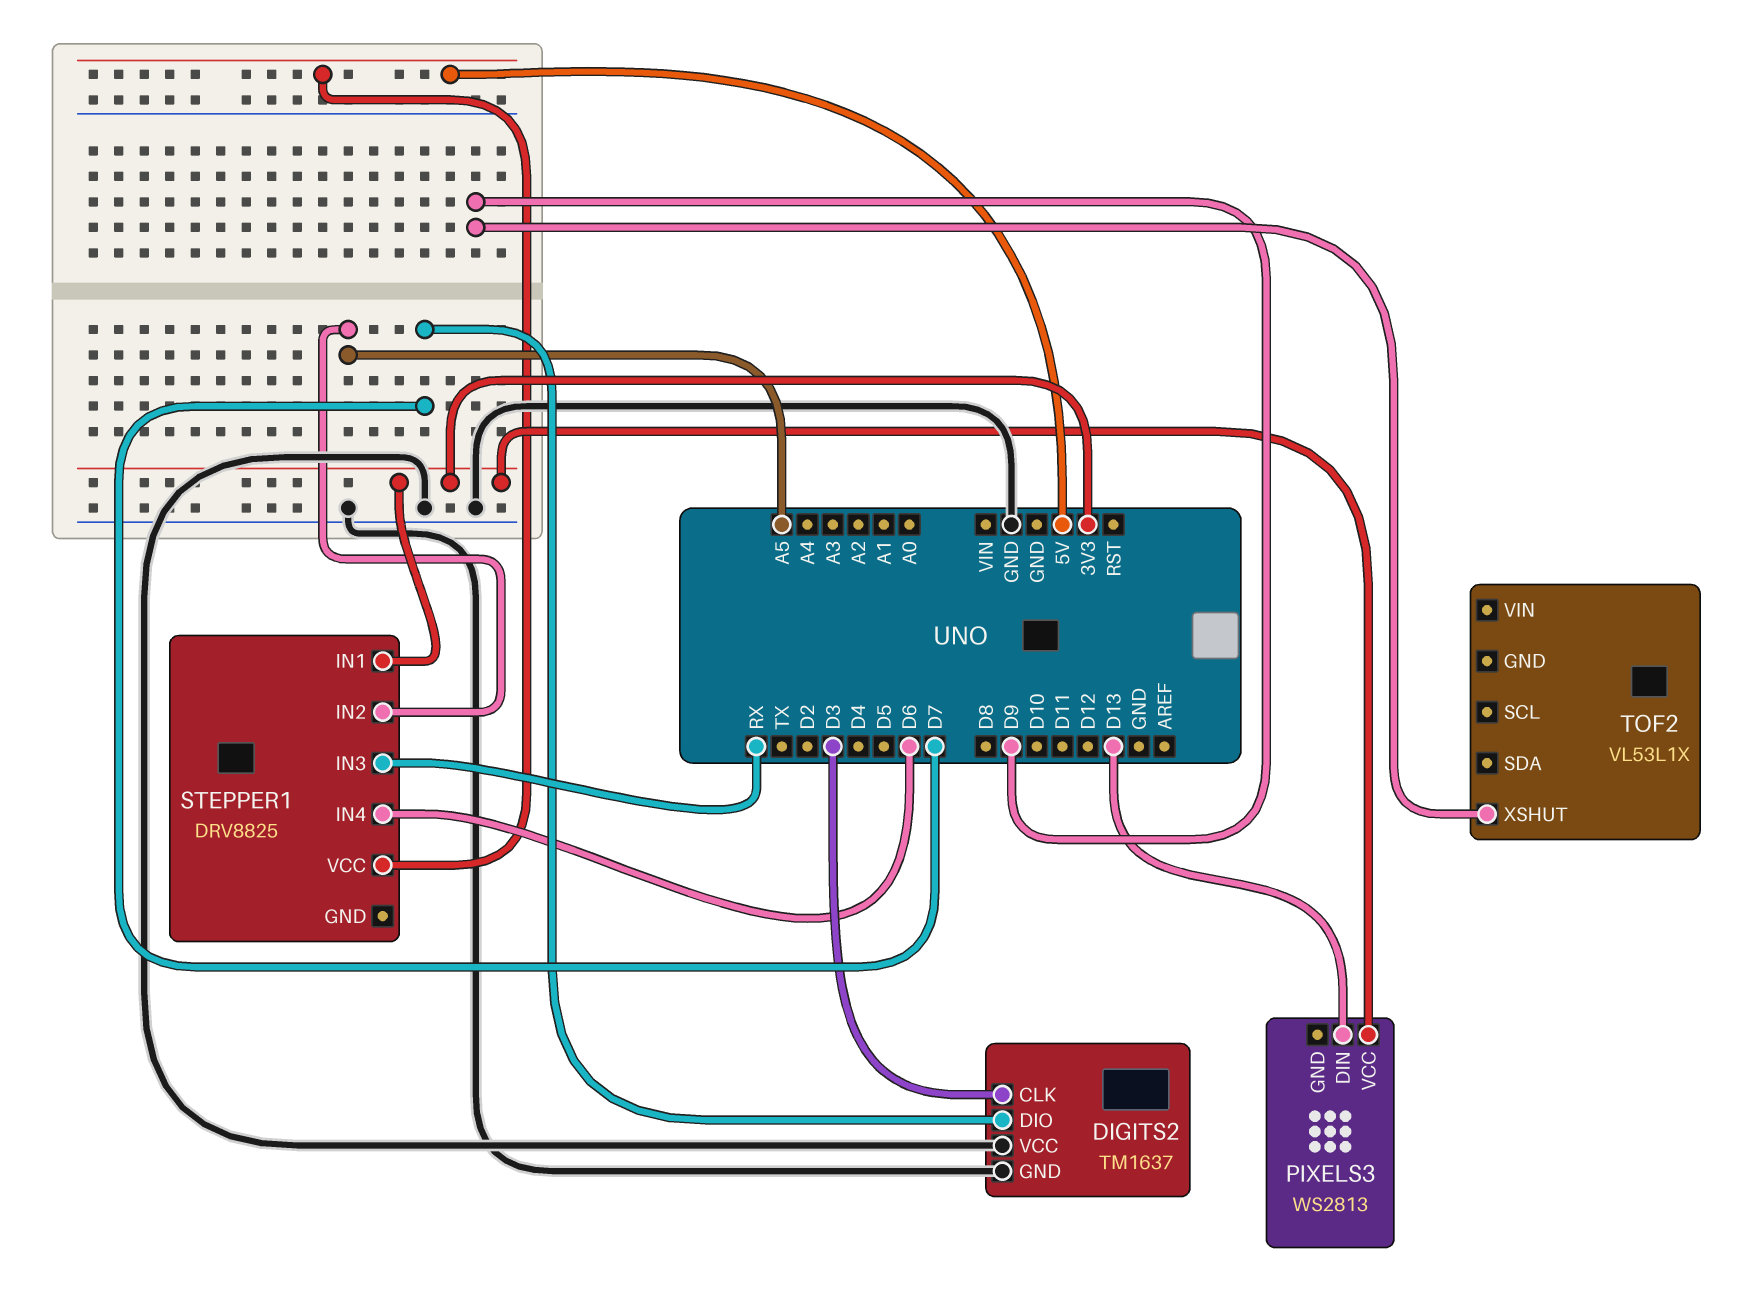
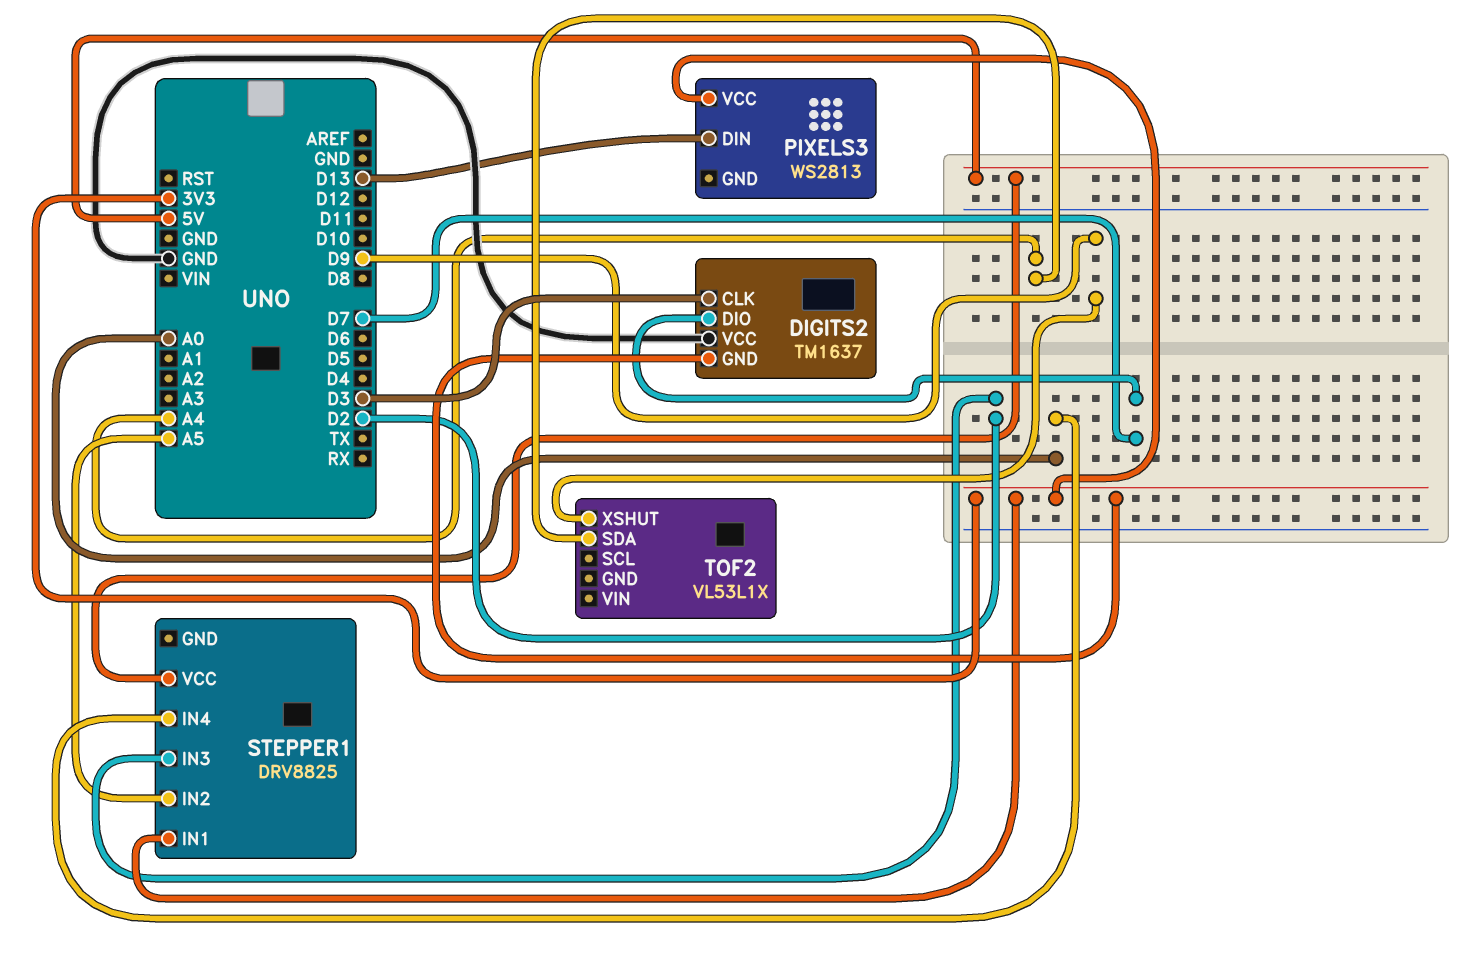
DIGITS2 pin GND: GND -> 3V3
STEPPER1 pin IN3: RX -> D2
STEPPER1 pin IN4: D6 -> A0
TOF2 pin SDA: none -> A4

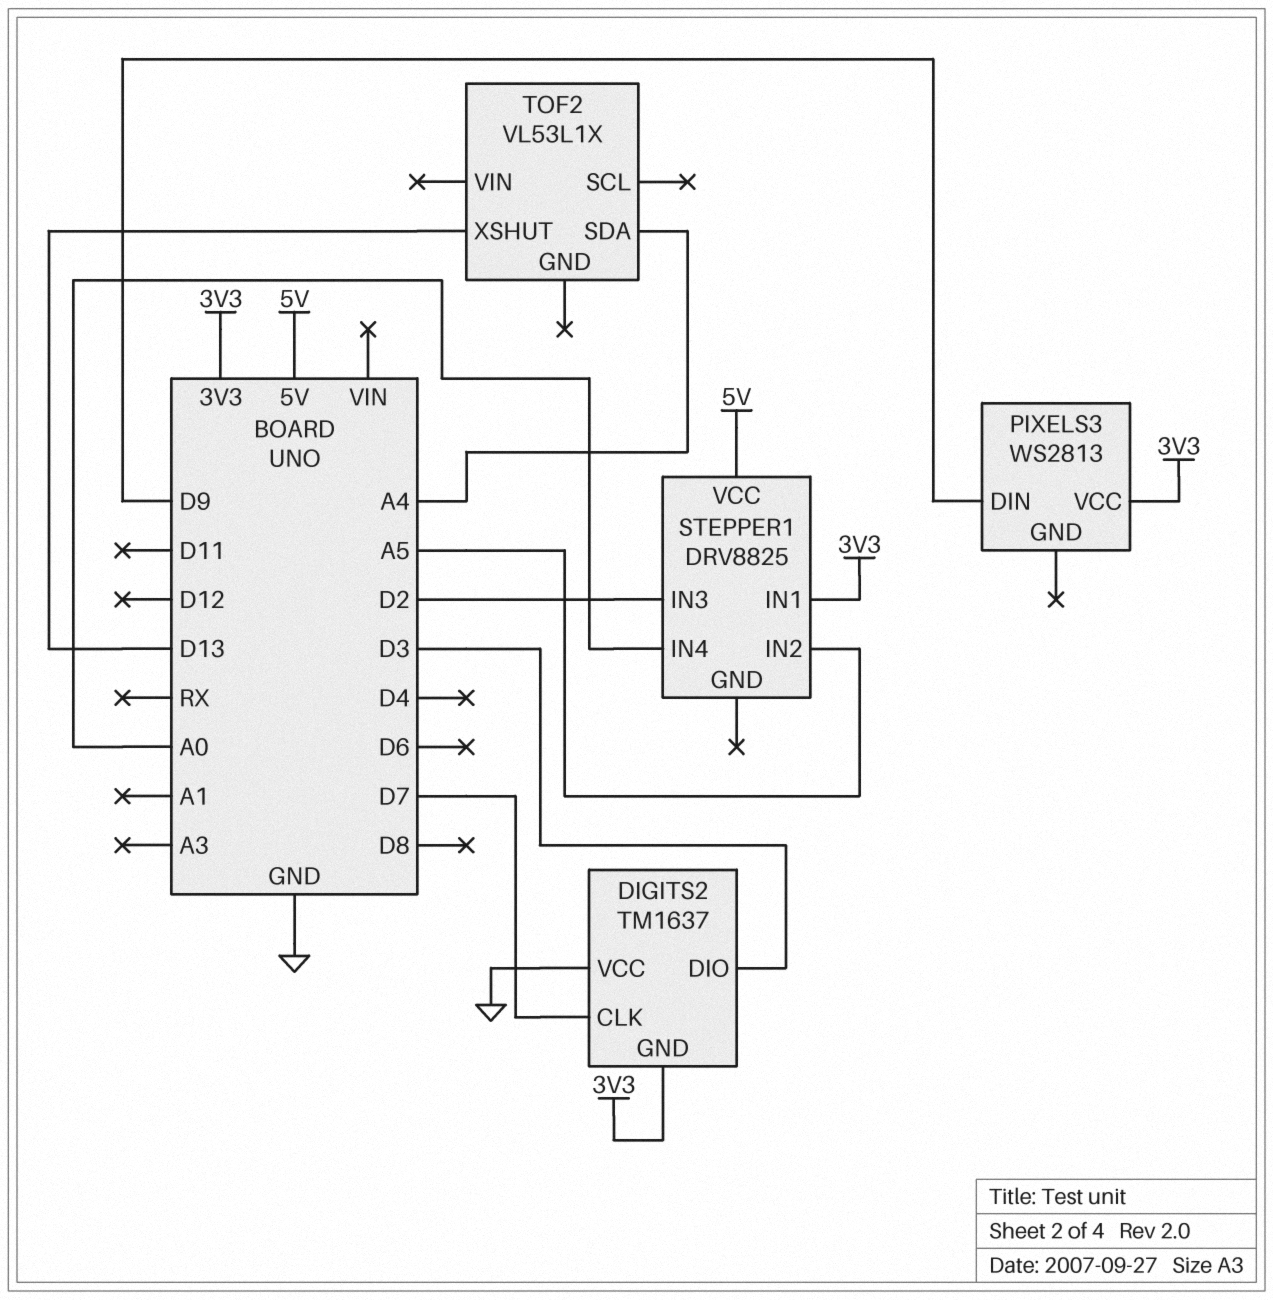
DIGITS2 pin CLK: D3 -> D7
DIGITS2 pin DIO: D7 -> D3
PIXELS3 pin DIN: D13 -> D9
TOF2 pin XSHUT: D9 -> D13

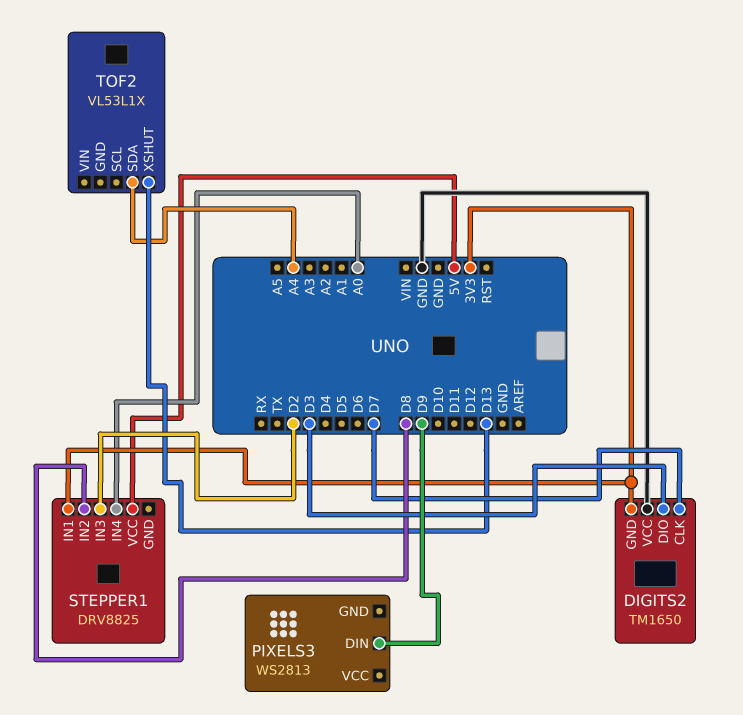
DIGITS2: TM1637 -> TM1650
PIXELS3 pin VCC: 3V3 -> none
STEPPER1 pin IN2: A5 -> D8

